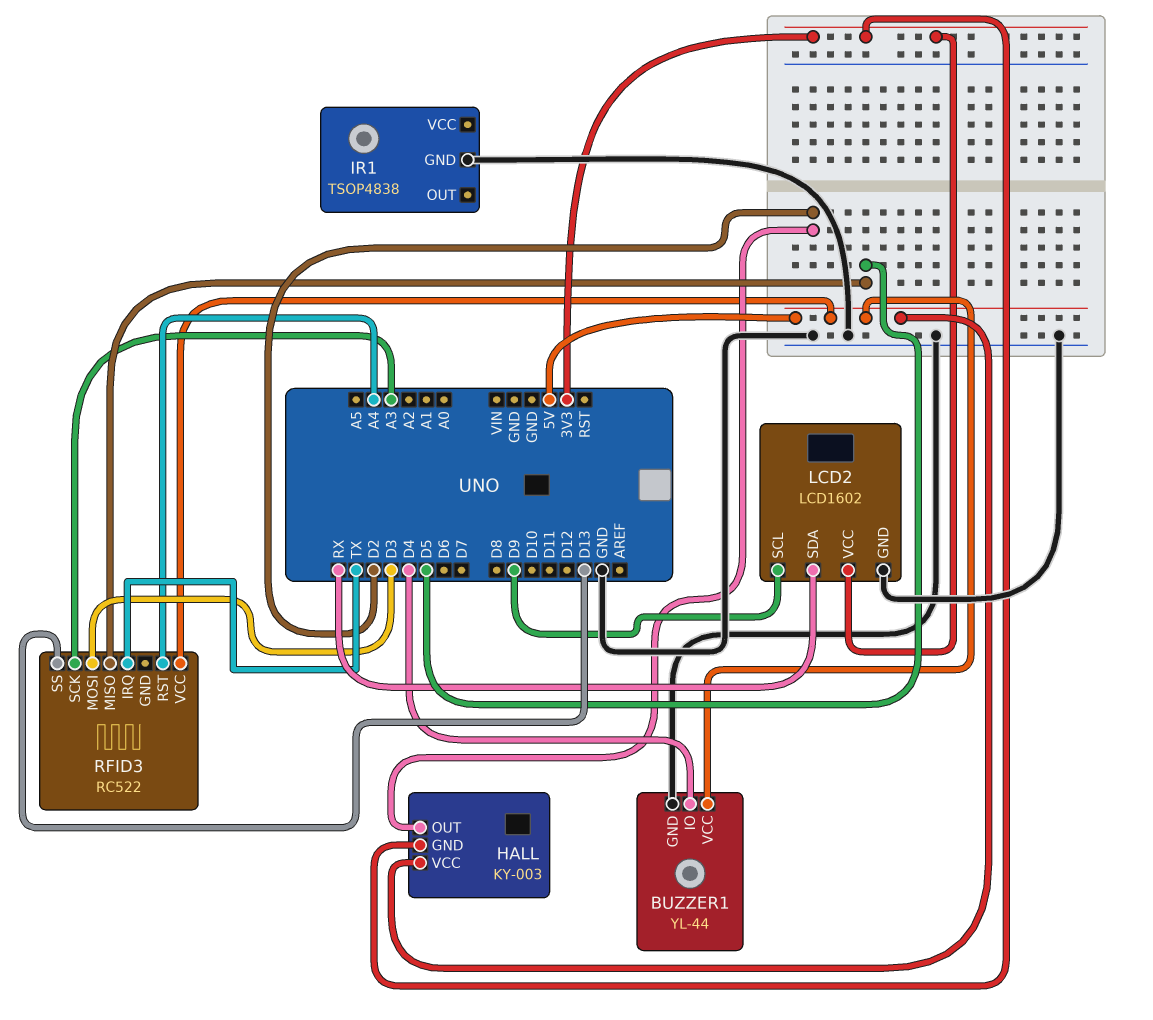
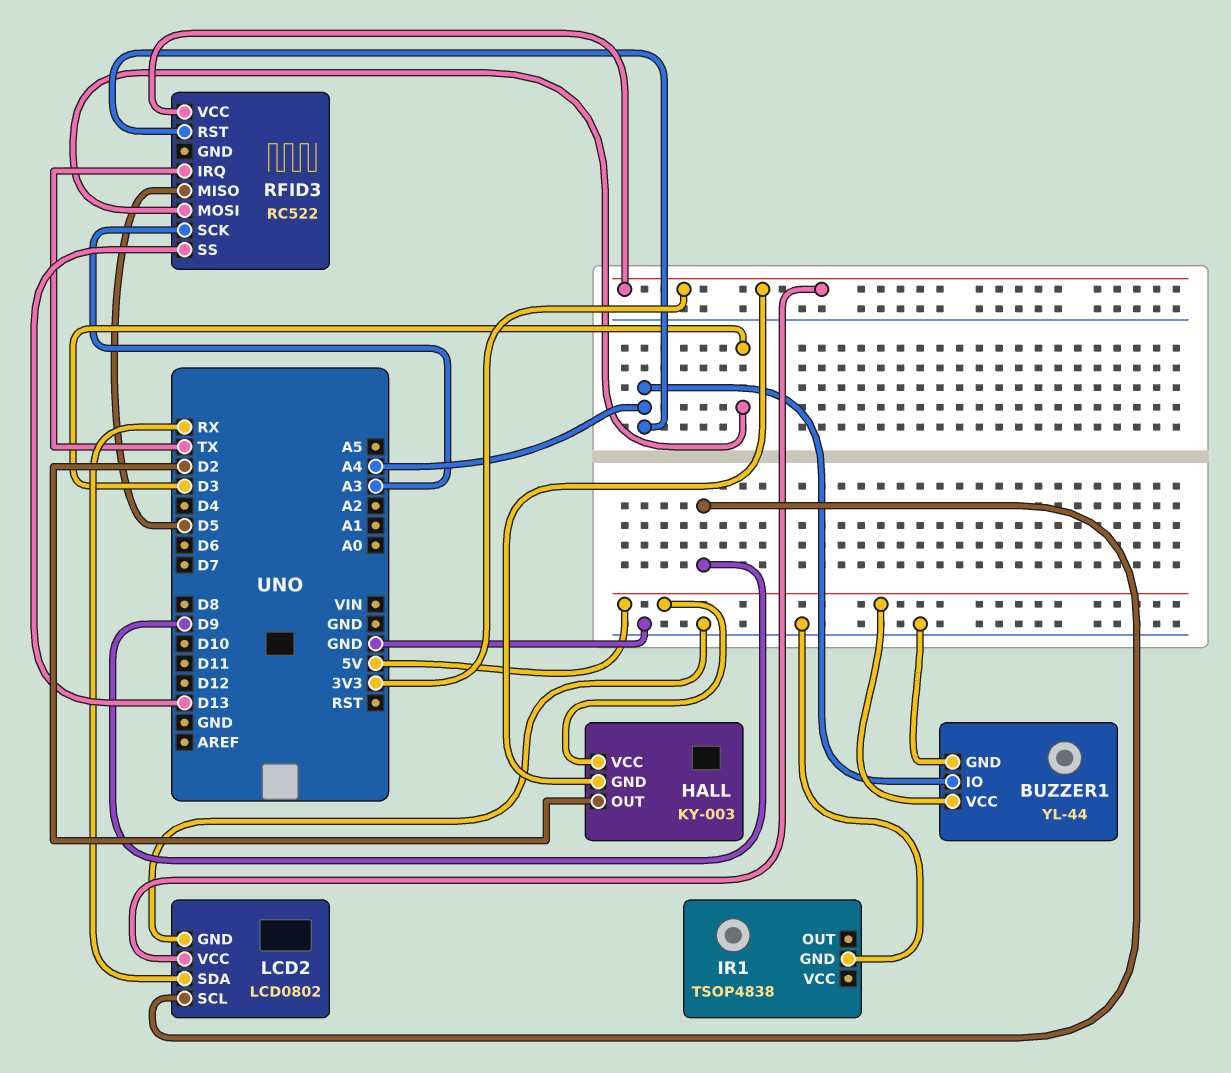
BUZZER1 pin IO: D4 -> A4
LCD2: LCD1602 -> LCD0802
RFID3 pin VCC: 5V -> 3V3

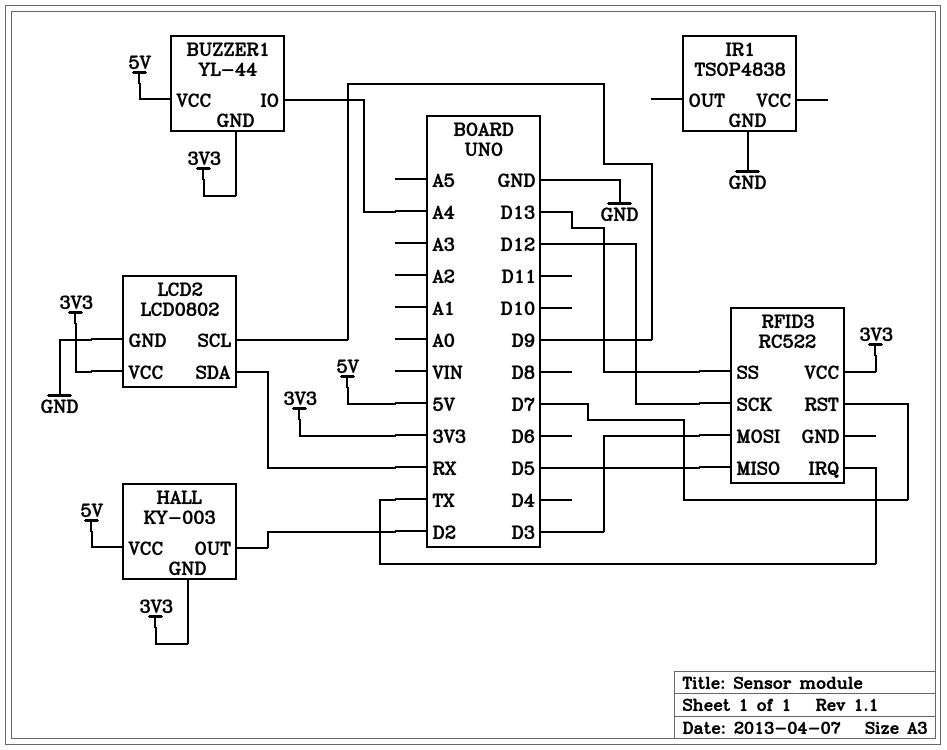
BUZZER1 pin GND: GND -> 3V3
RFID3 pin RST: A4 -> D7
RFID3 pin SCK: A3 -> D12

